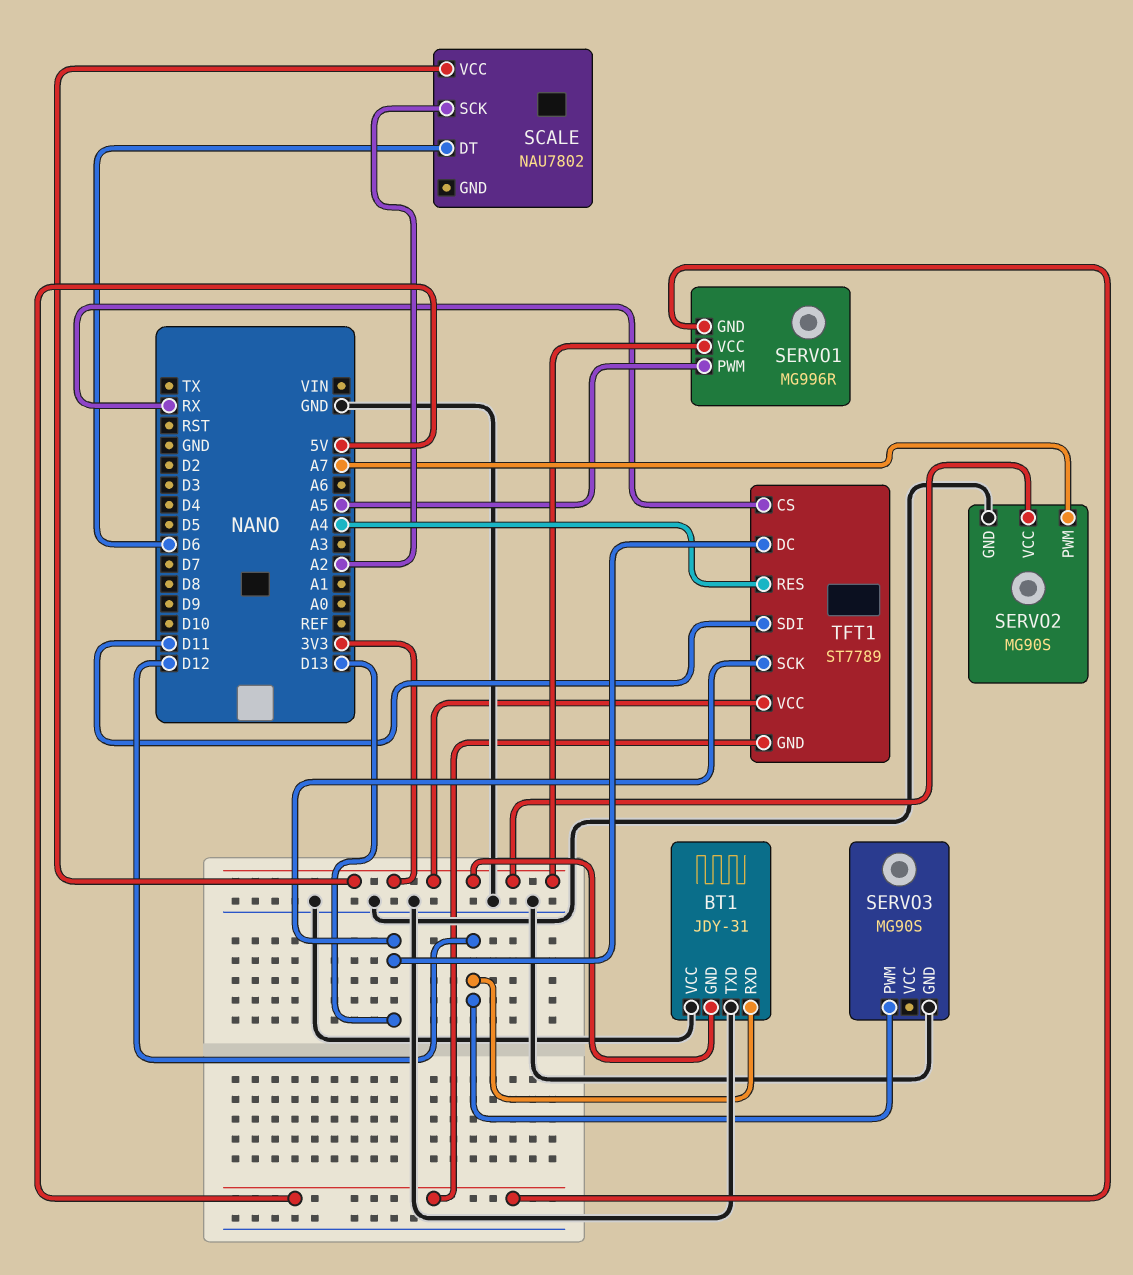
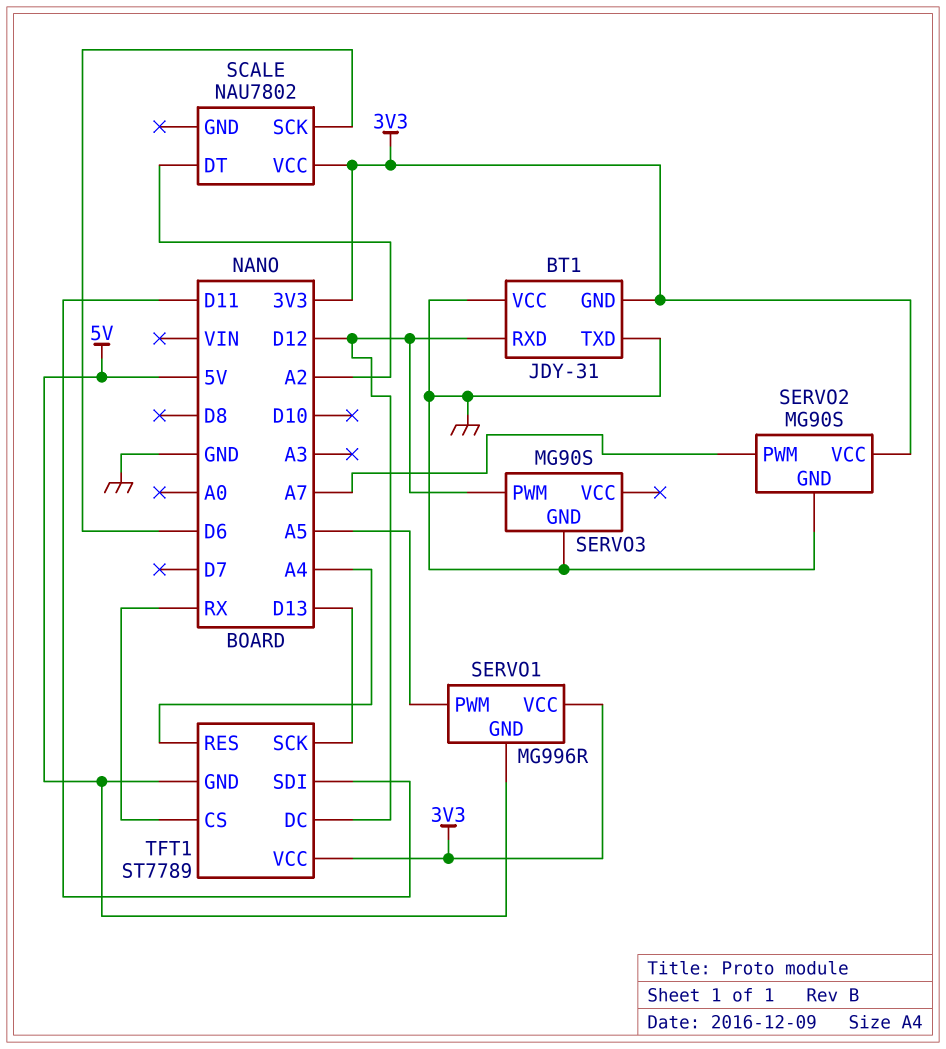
SCALE pin DT: D6 -> A2
SCALE pin SCK: A2 -> D6
TFT1 pin DC: D13 -> D12

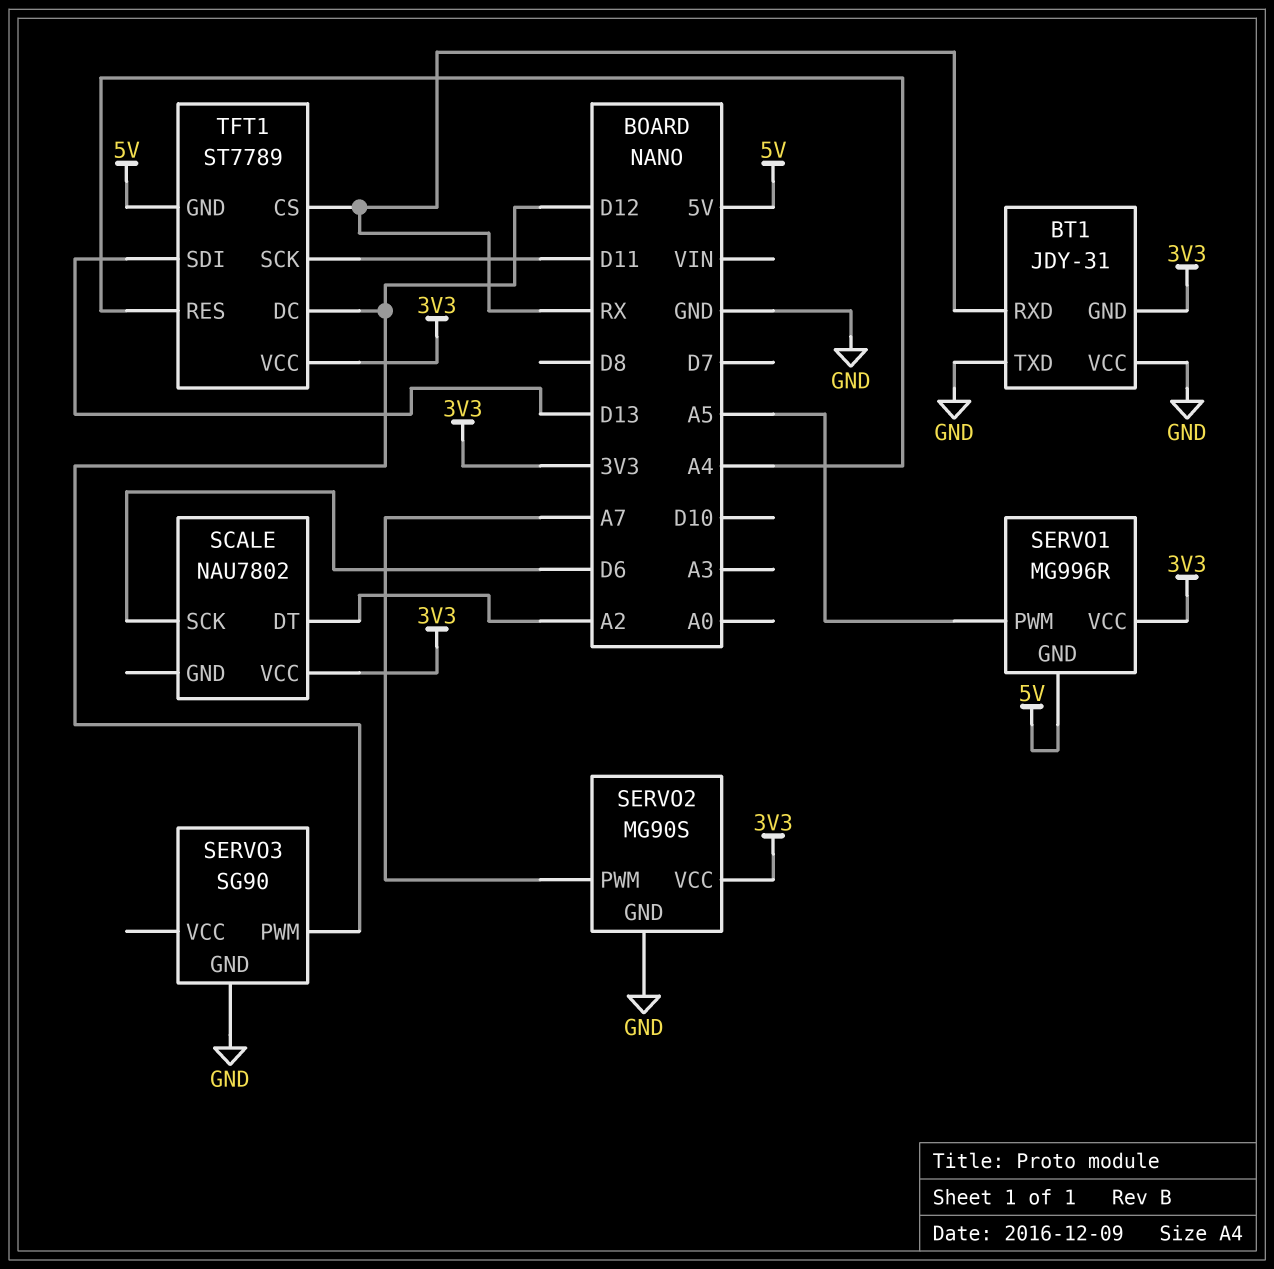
BT1 pin RXD: D12 -> RX
SERVO3: MG90S -> SG90
TFT1 pin SCK: D13 -> D11
TFT1 pin SDI: D11 -> D13

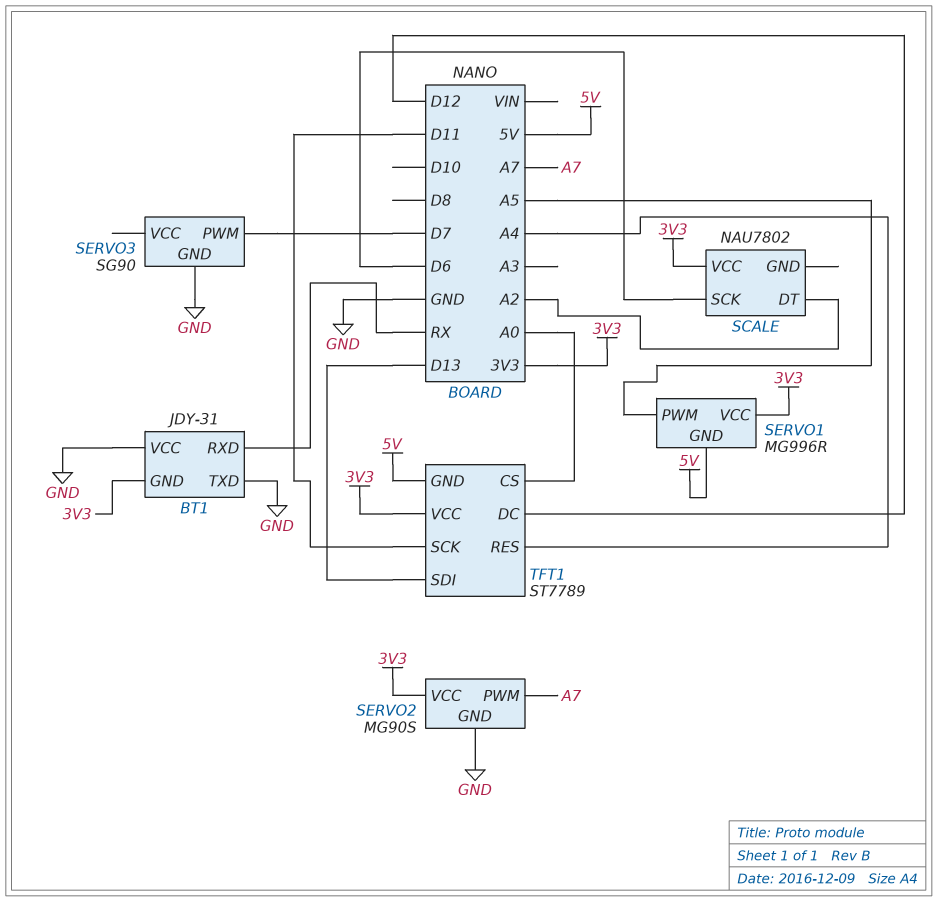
SERVO3 pin PWM: D12 -> D7
TFT1 pin CS: RX -> A0

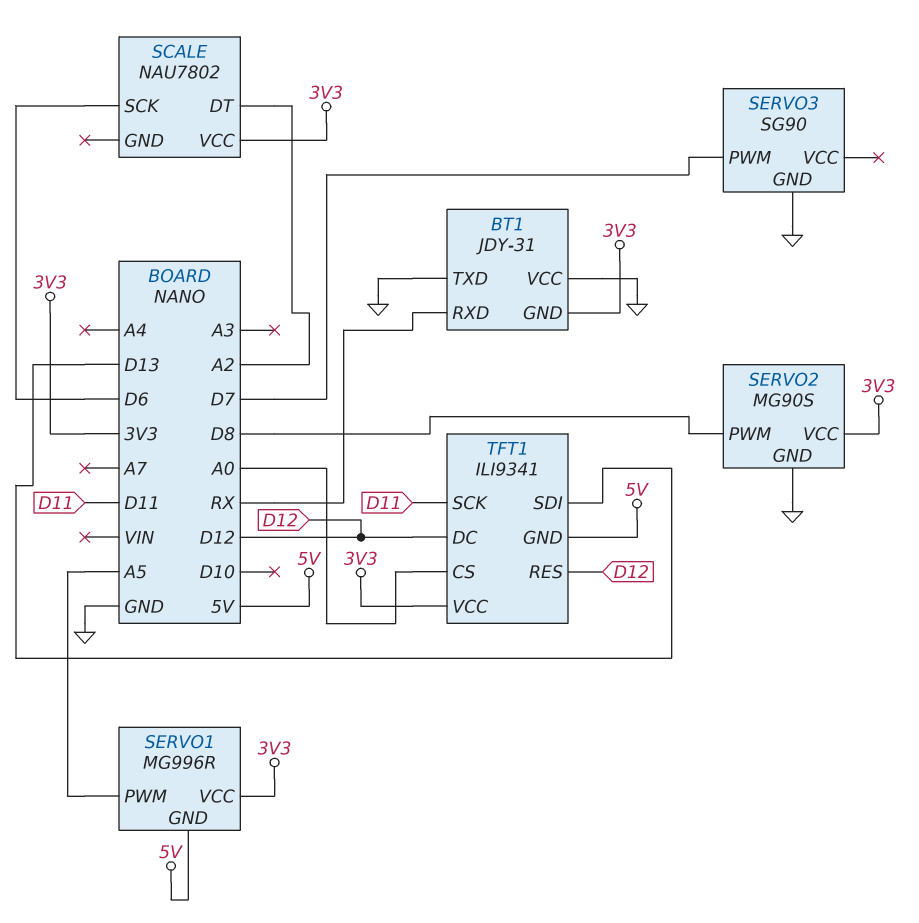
SERVO2 pin PWM: A7 -> D8
TFT1: ST7789 -> ILI9341
TFT1 pin RES: A4 -> D12

